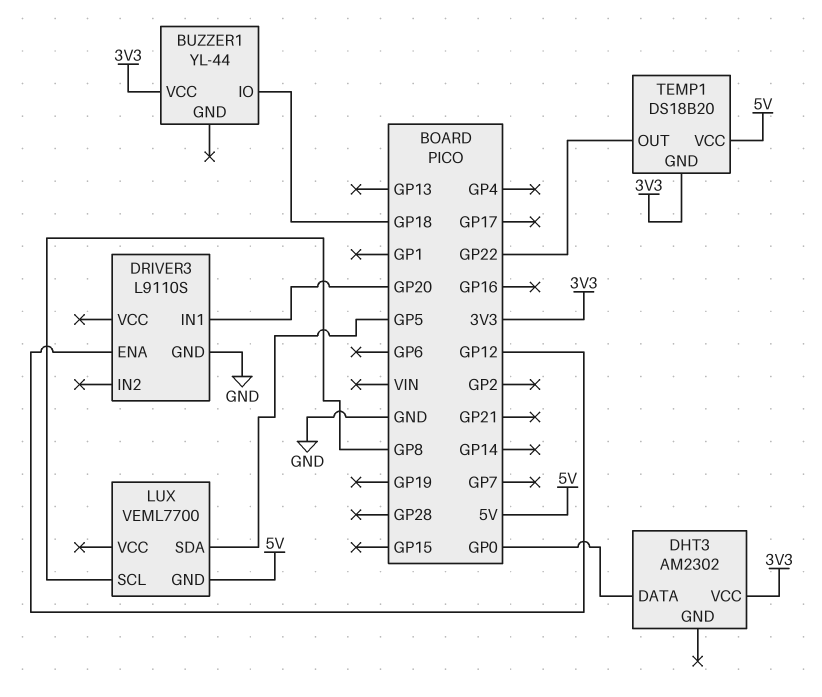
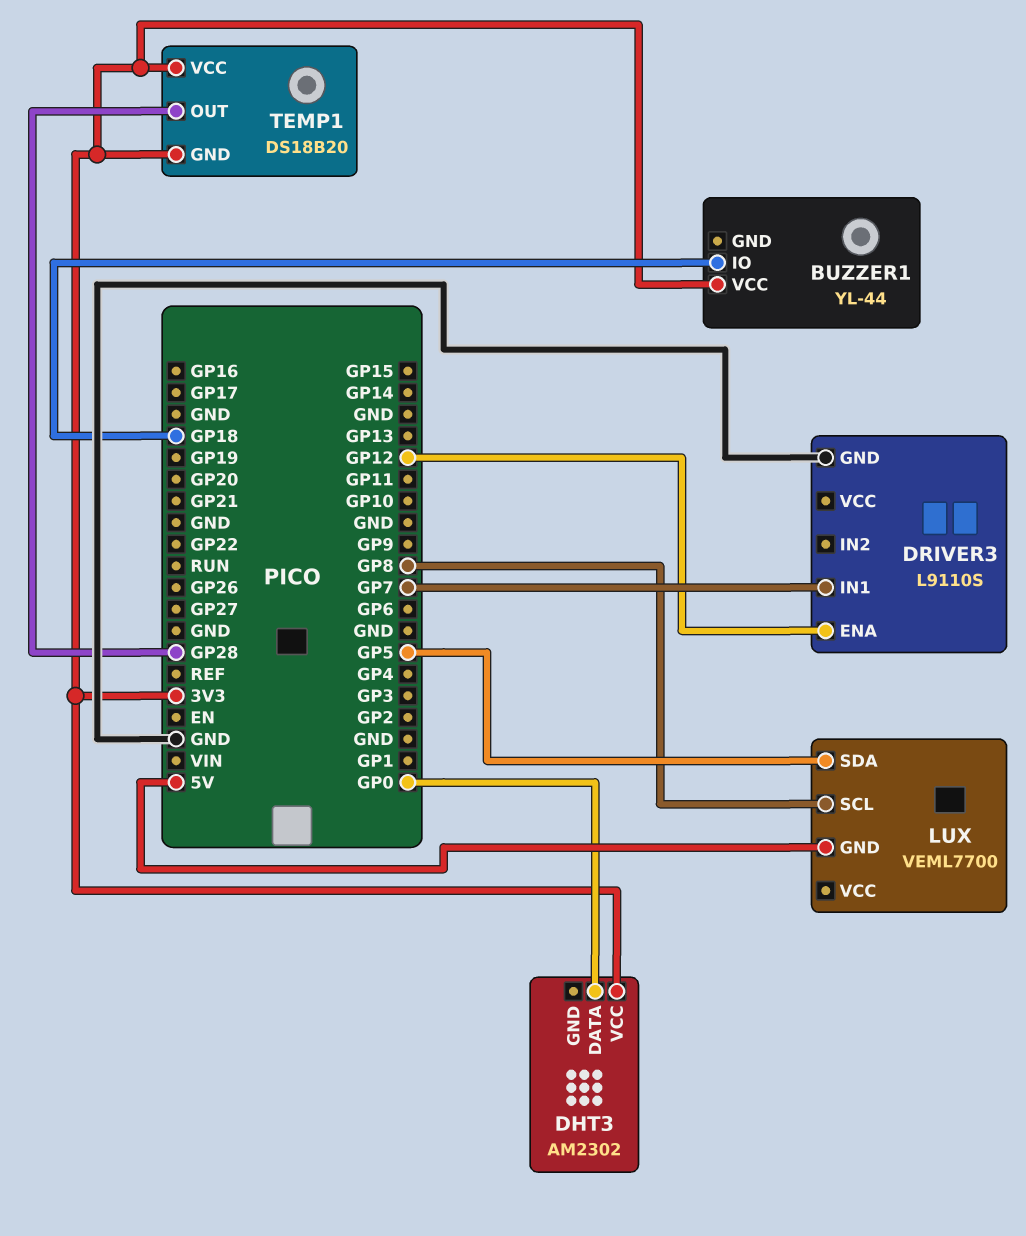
DRIVER3 pin IN1: GP20 -> GP7
TEMP1 pin OUT: GP22 -> GP28
TEMP1 pin VCC: 5V -> 3V3

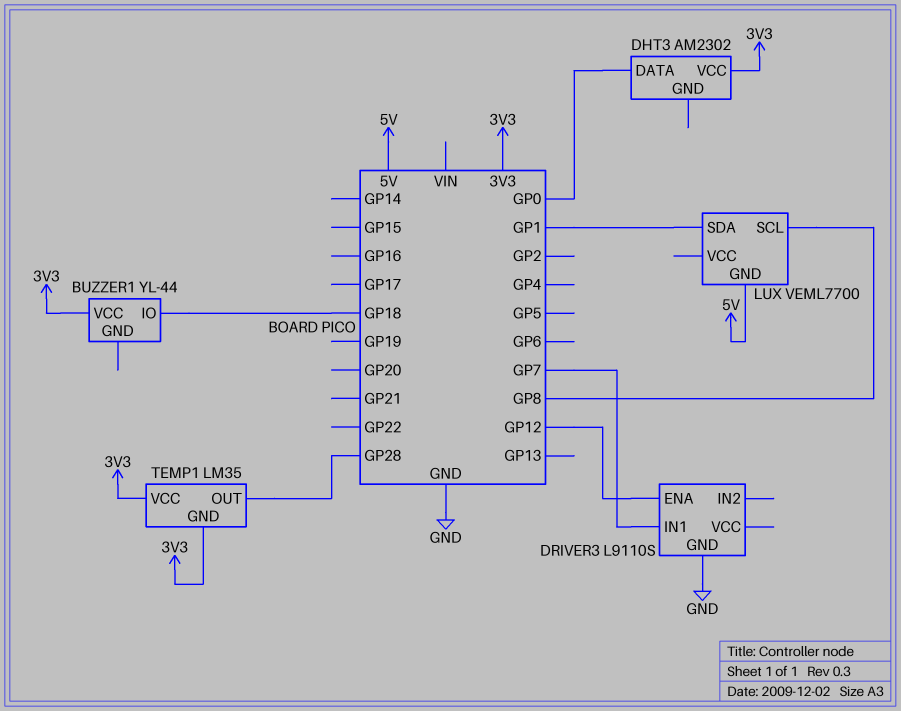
LUX pin SDA: GP5 -> GP1
TEMP1: DS18B20 -> LM35

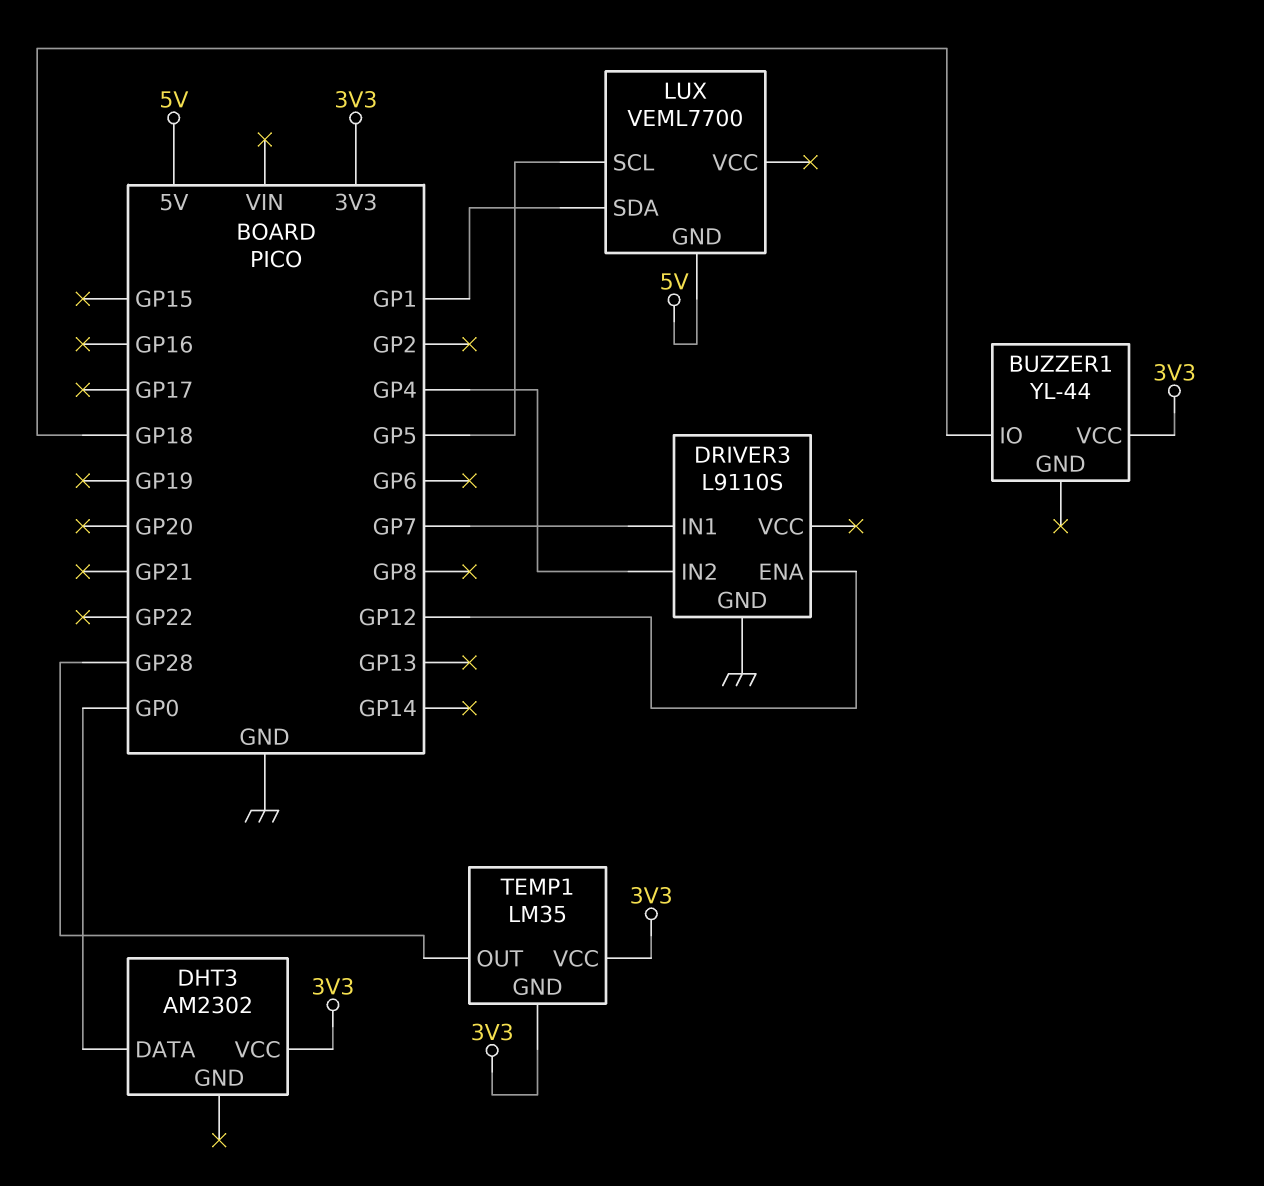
DRIVER3 pin IN2: none -> GP4
LUX pin SCL: GP8 -> GP5

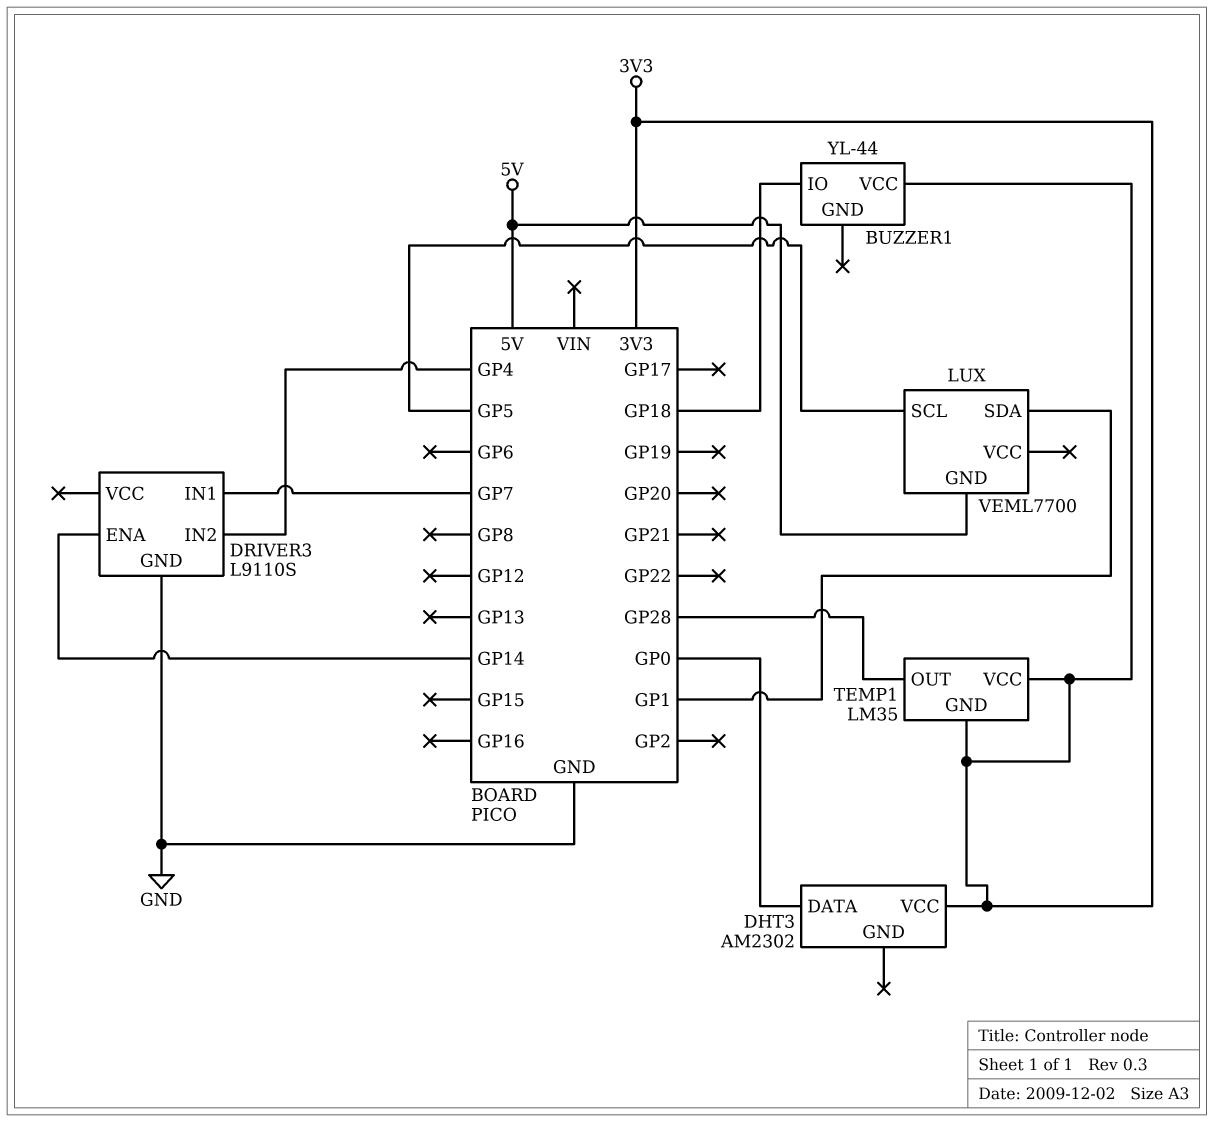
DRIVER3 pin ENA: GP12 -> GP14

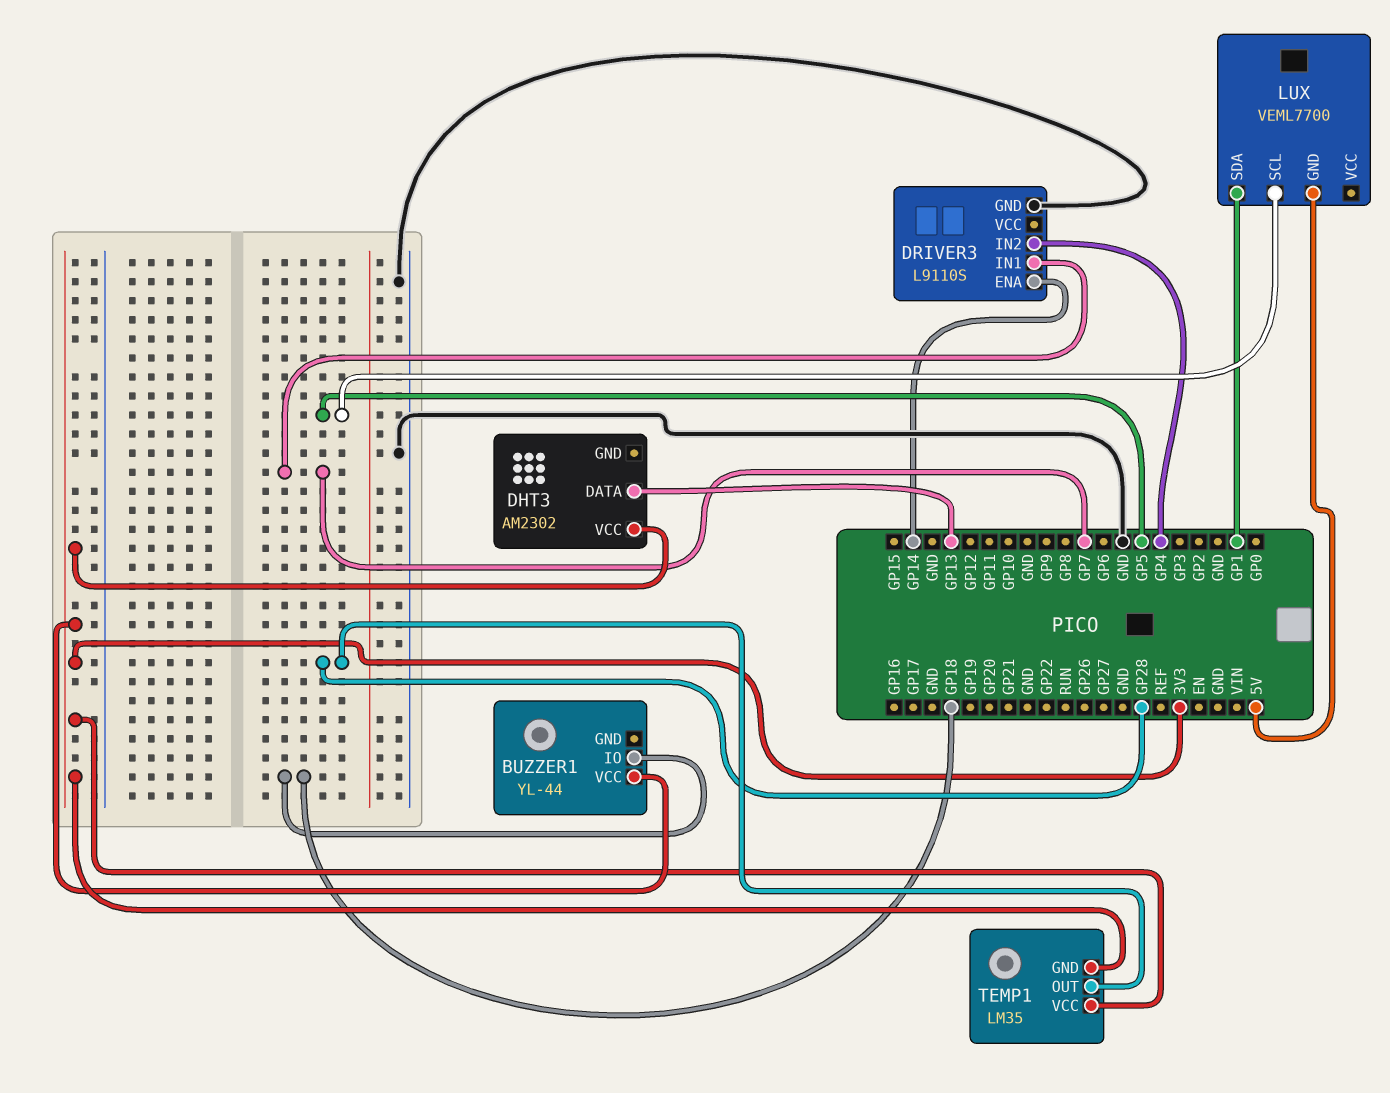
DHT3 pin DATA: GP0 -> GP13

